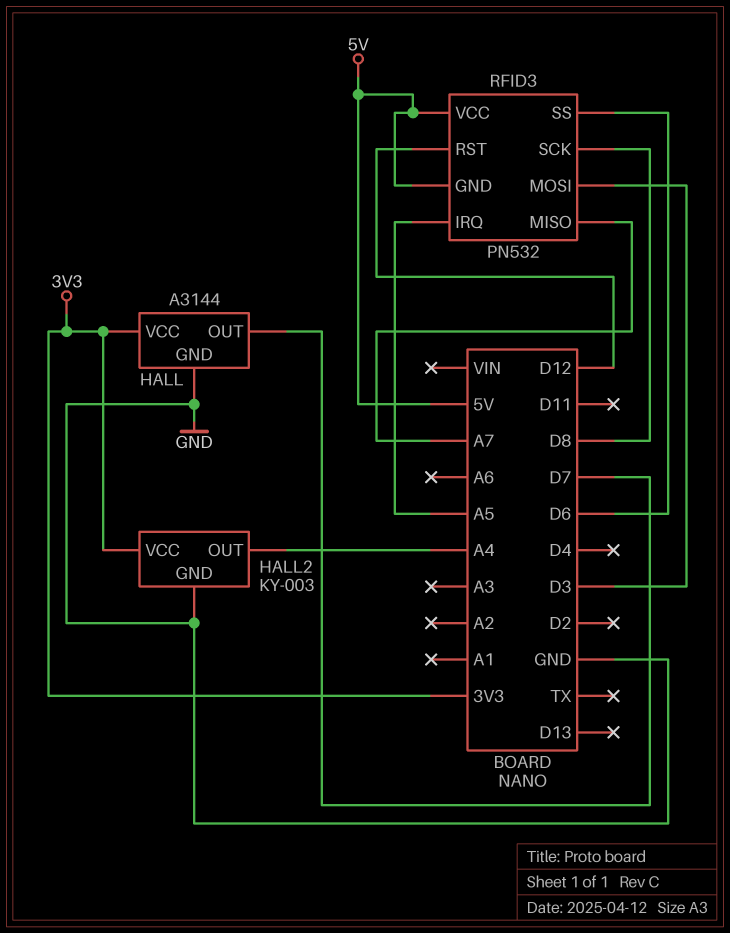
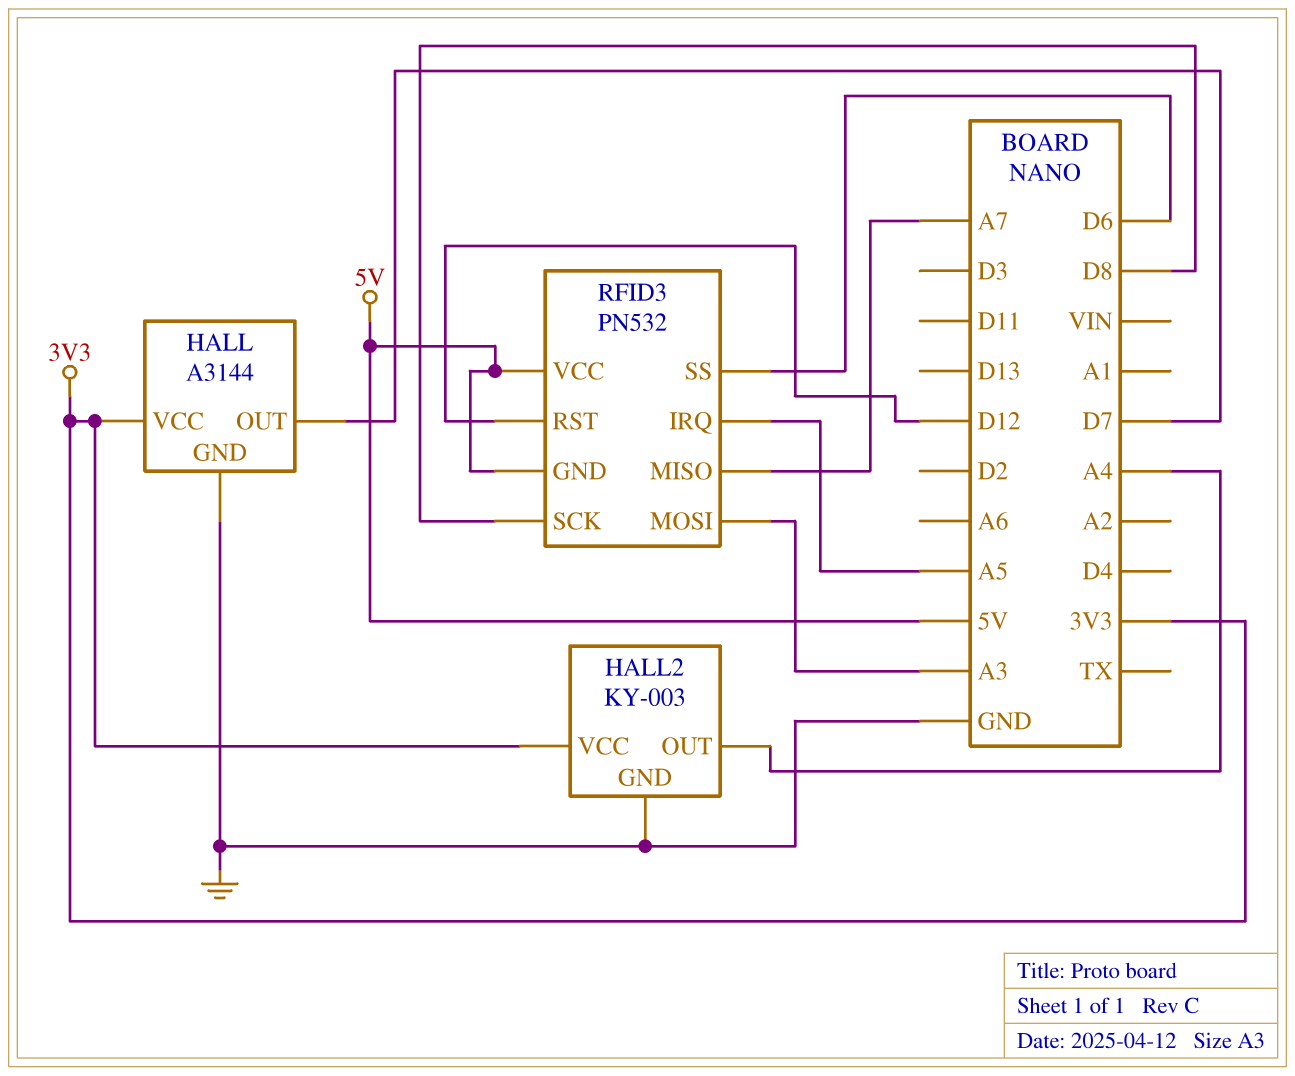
RFID3 pin MOSI: D3 -> A3

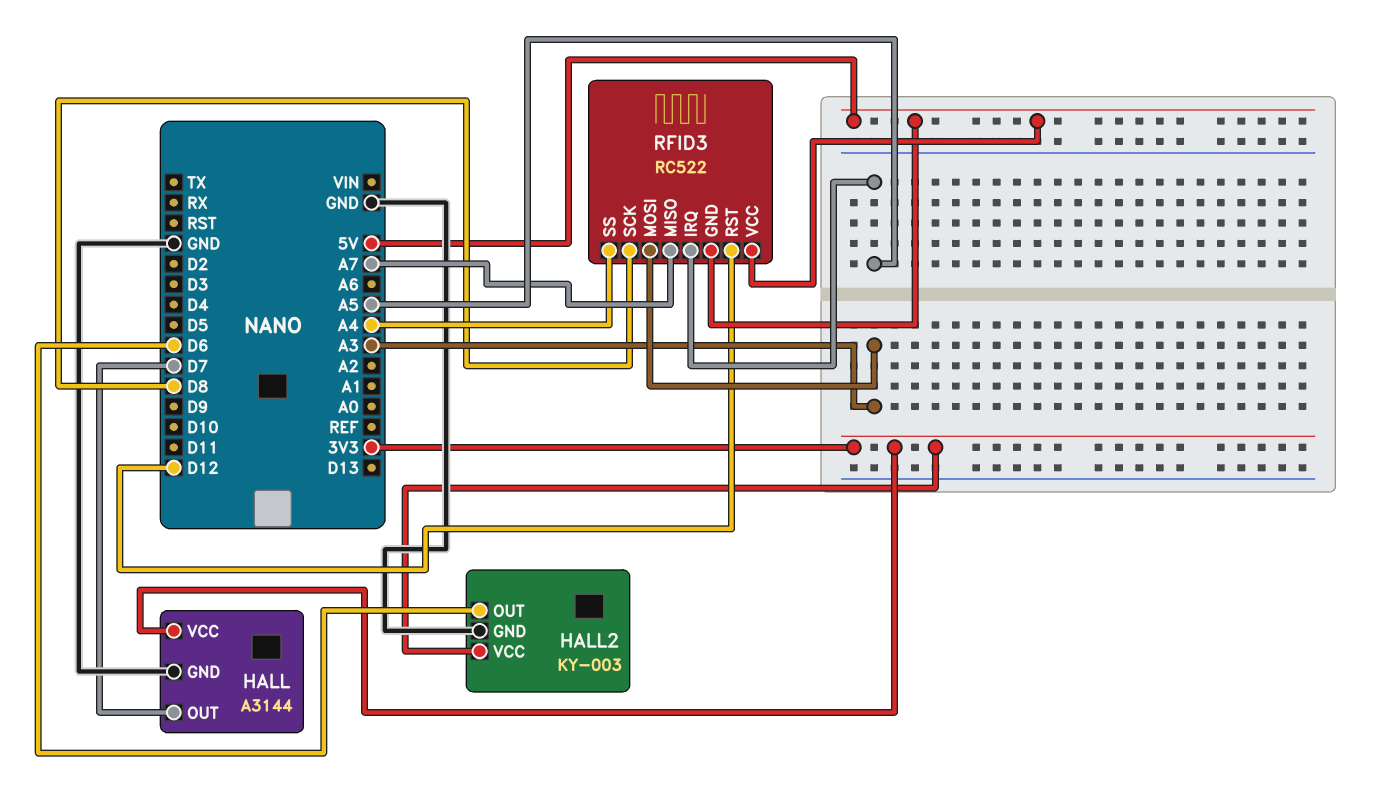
HALL2 pin OUT: A4 -> D6
RFID3: PN532 -> RC522
RFID3 pin SS: D6 -> A4

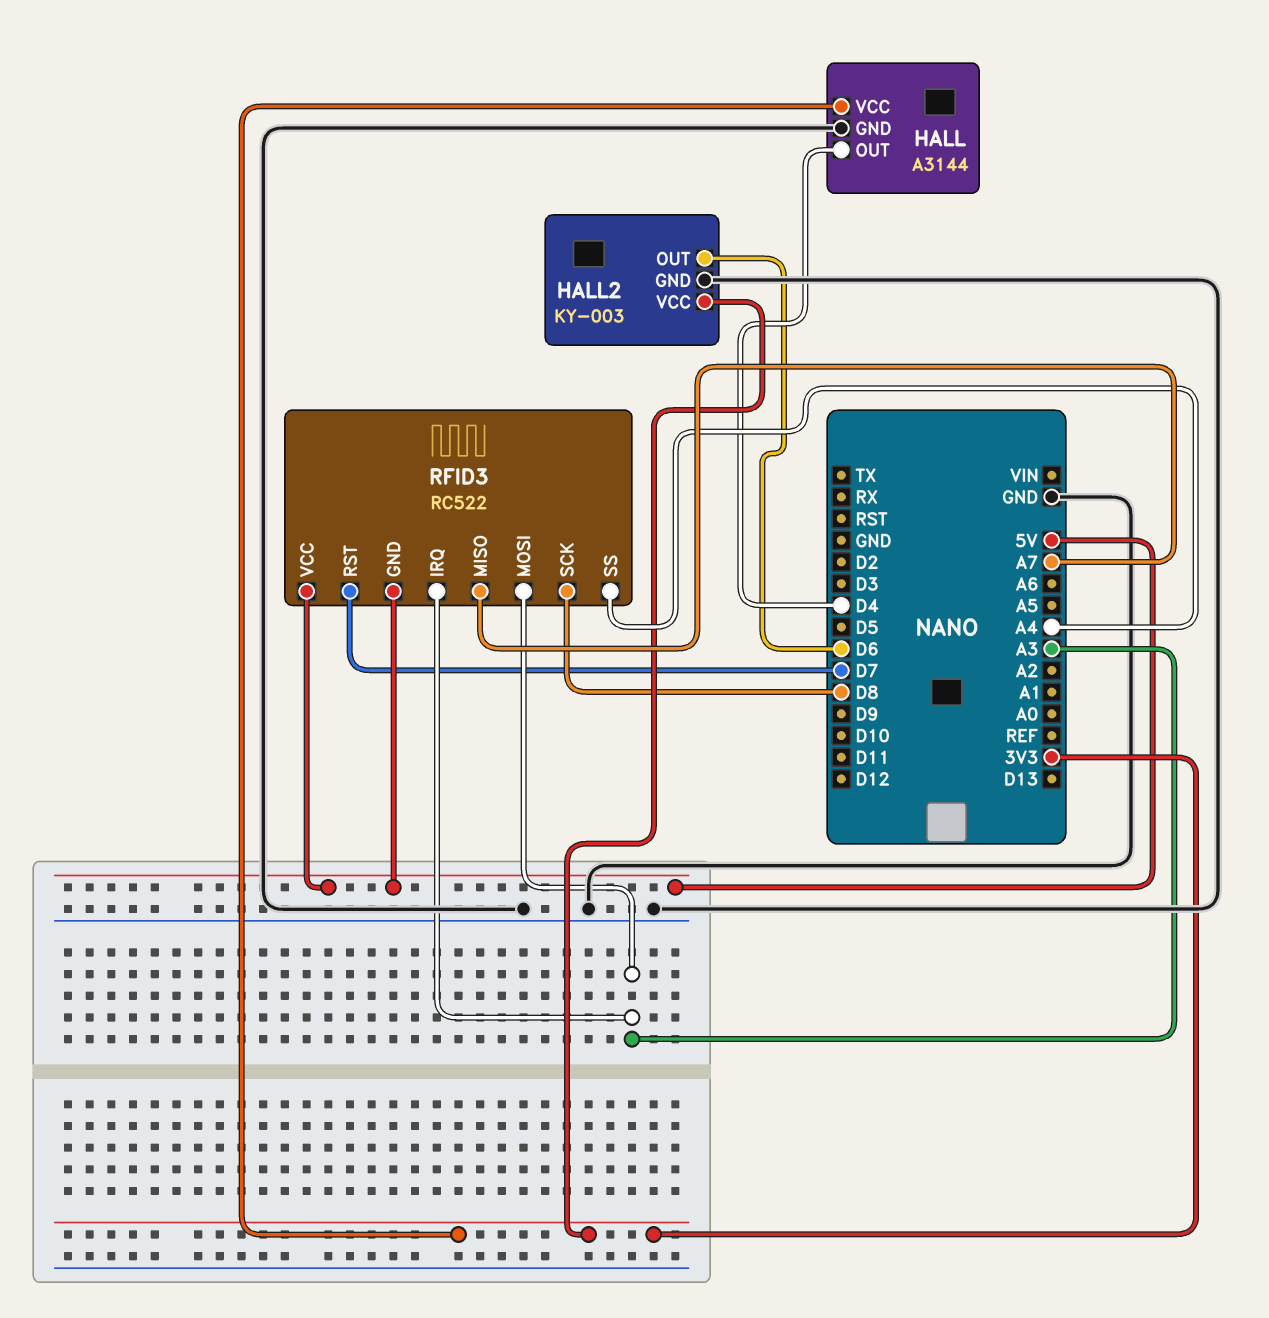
HALL pin OUT: D7 -> D4
RFID3 pin IRQ: A5 -> A3
RFID3 pin RST: D12 -> D7

